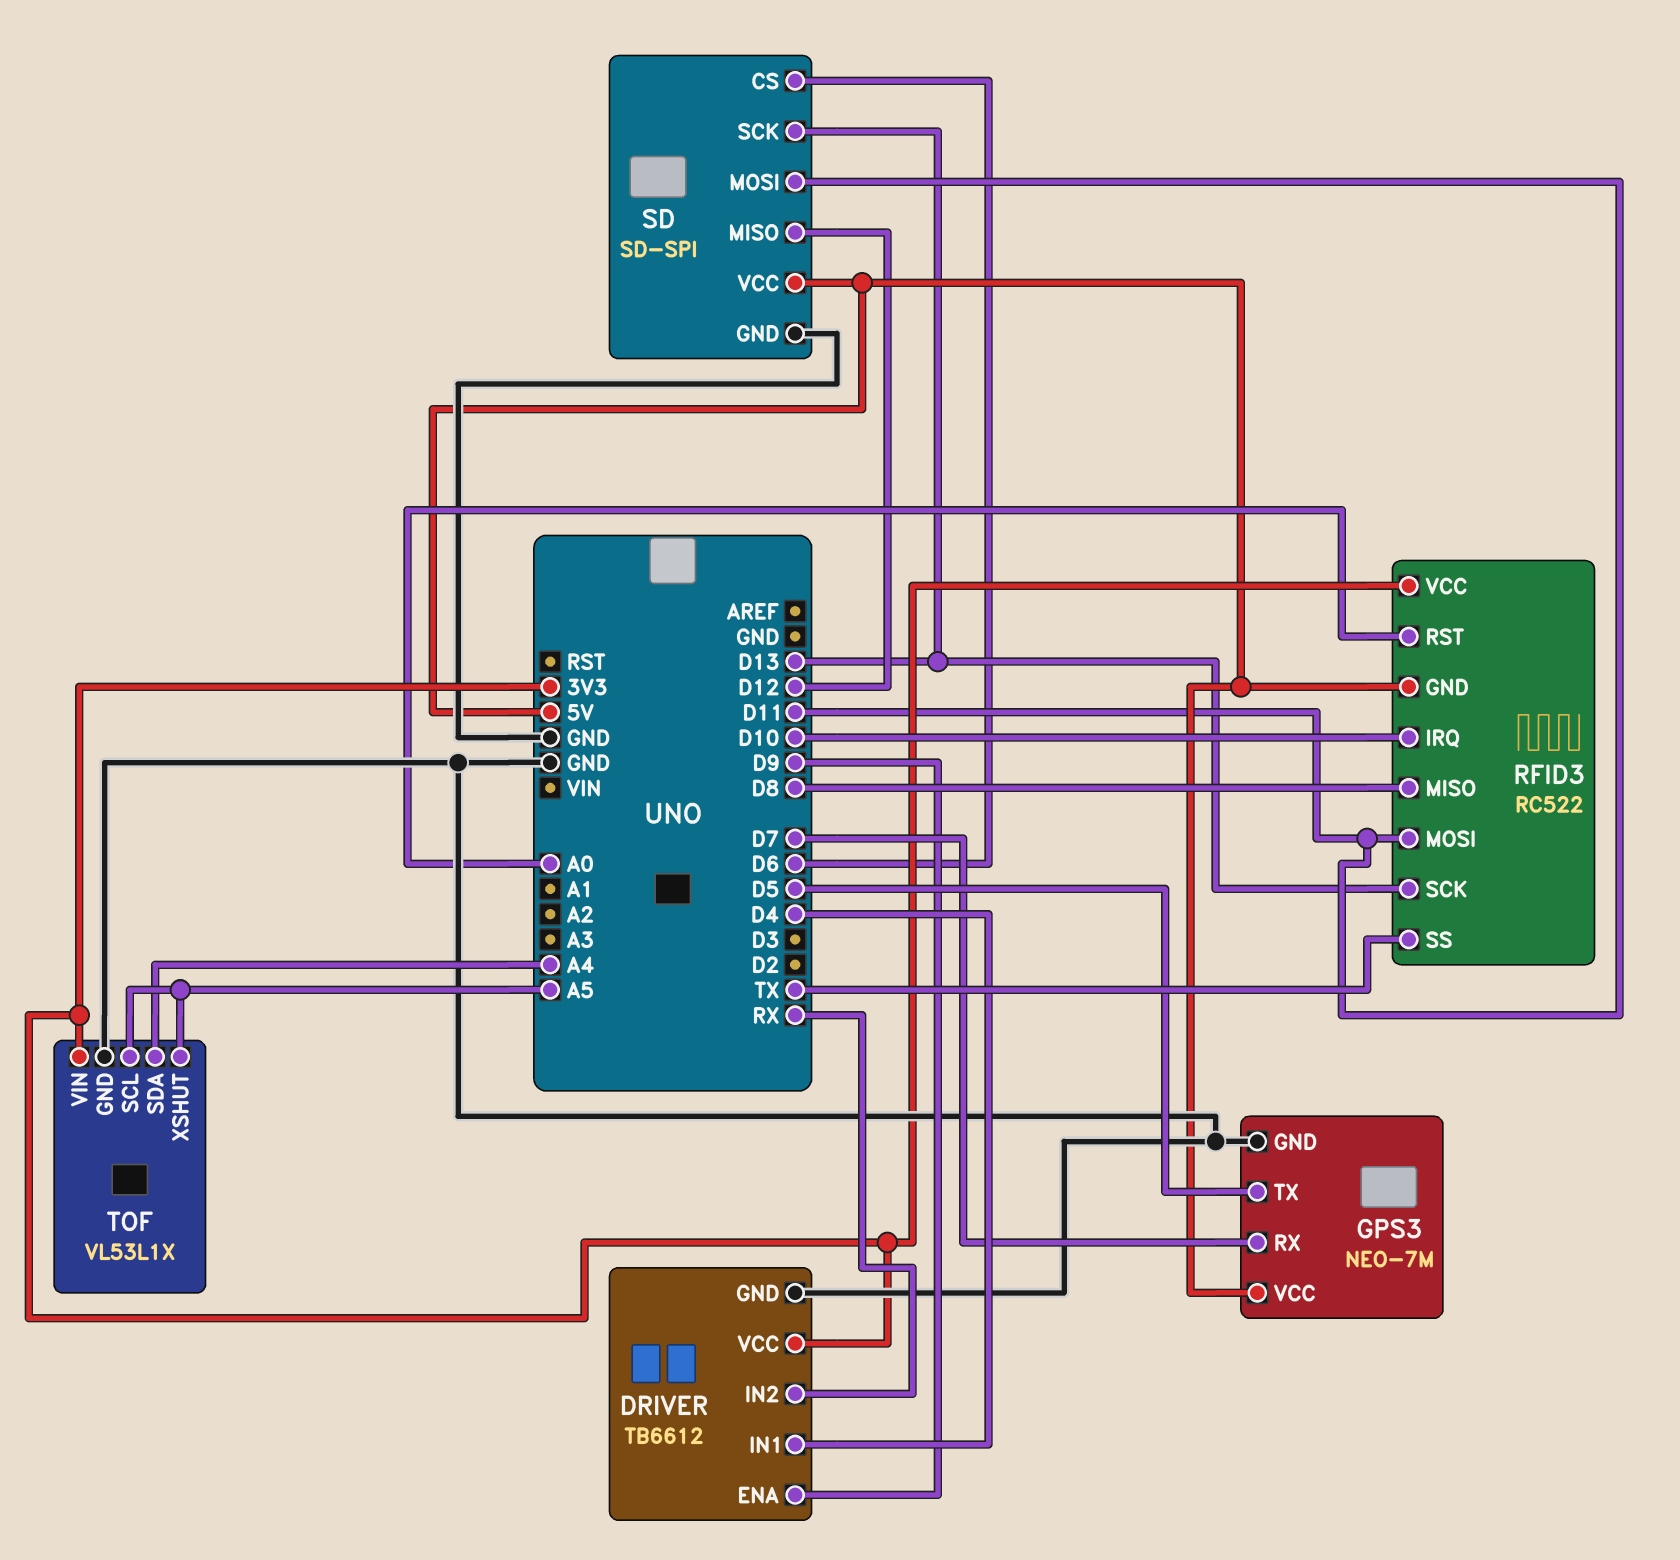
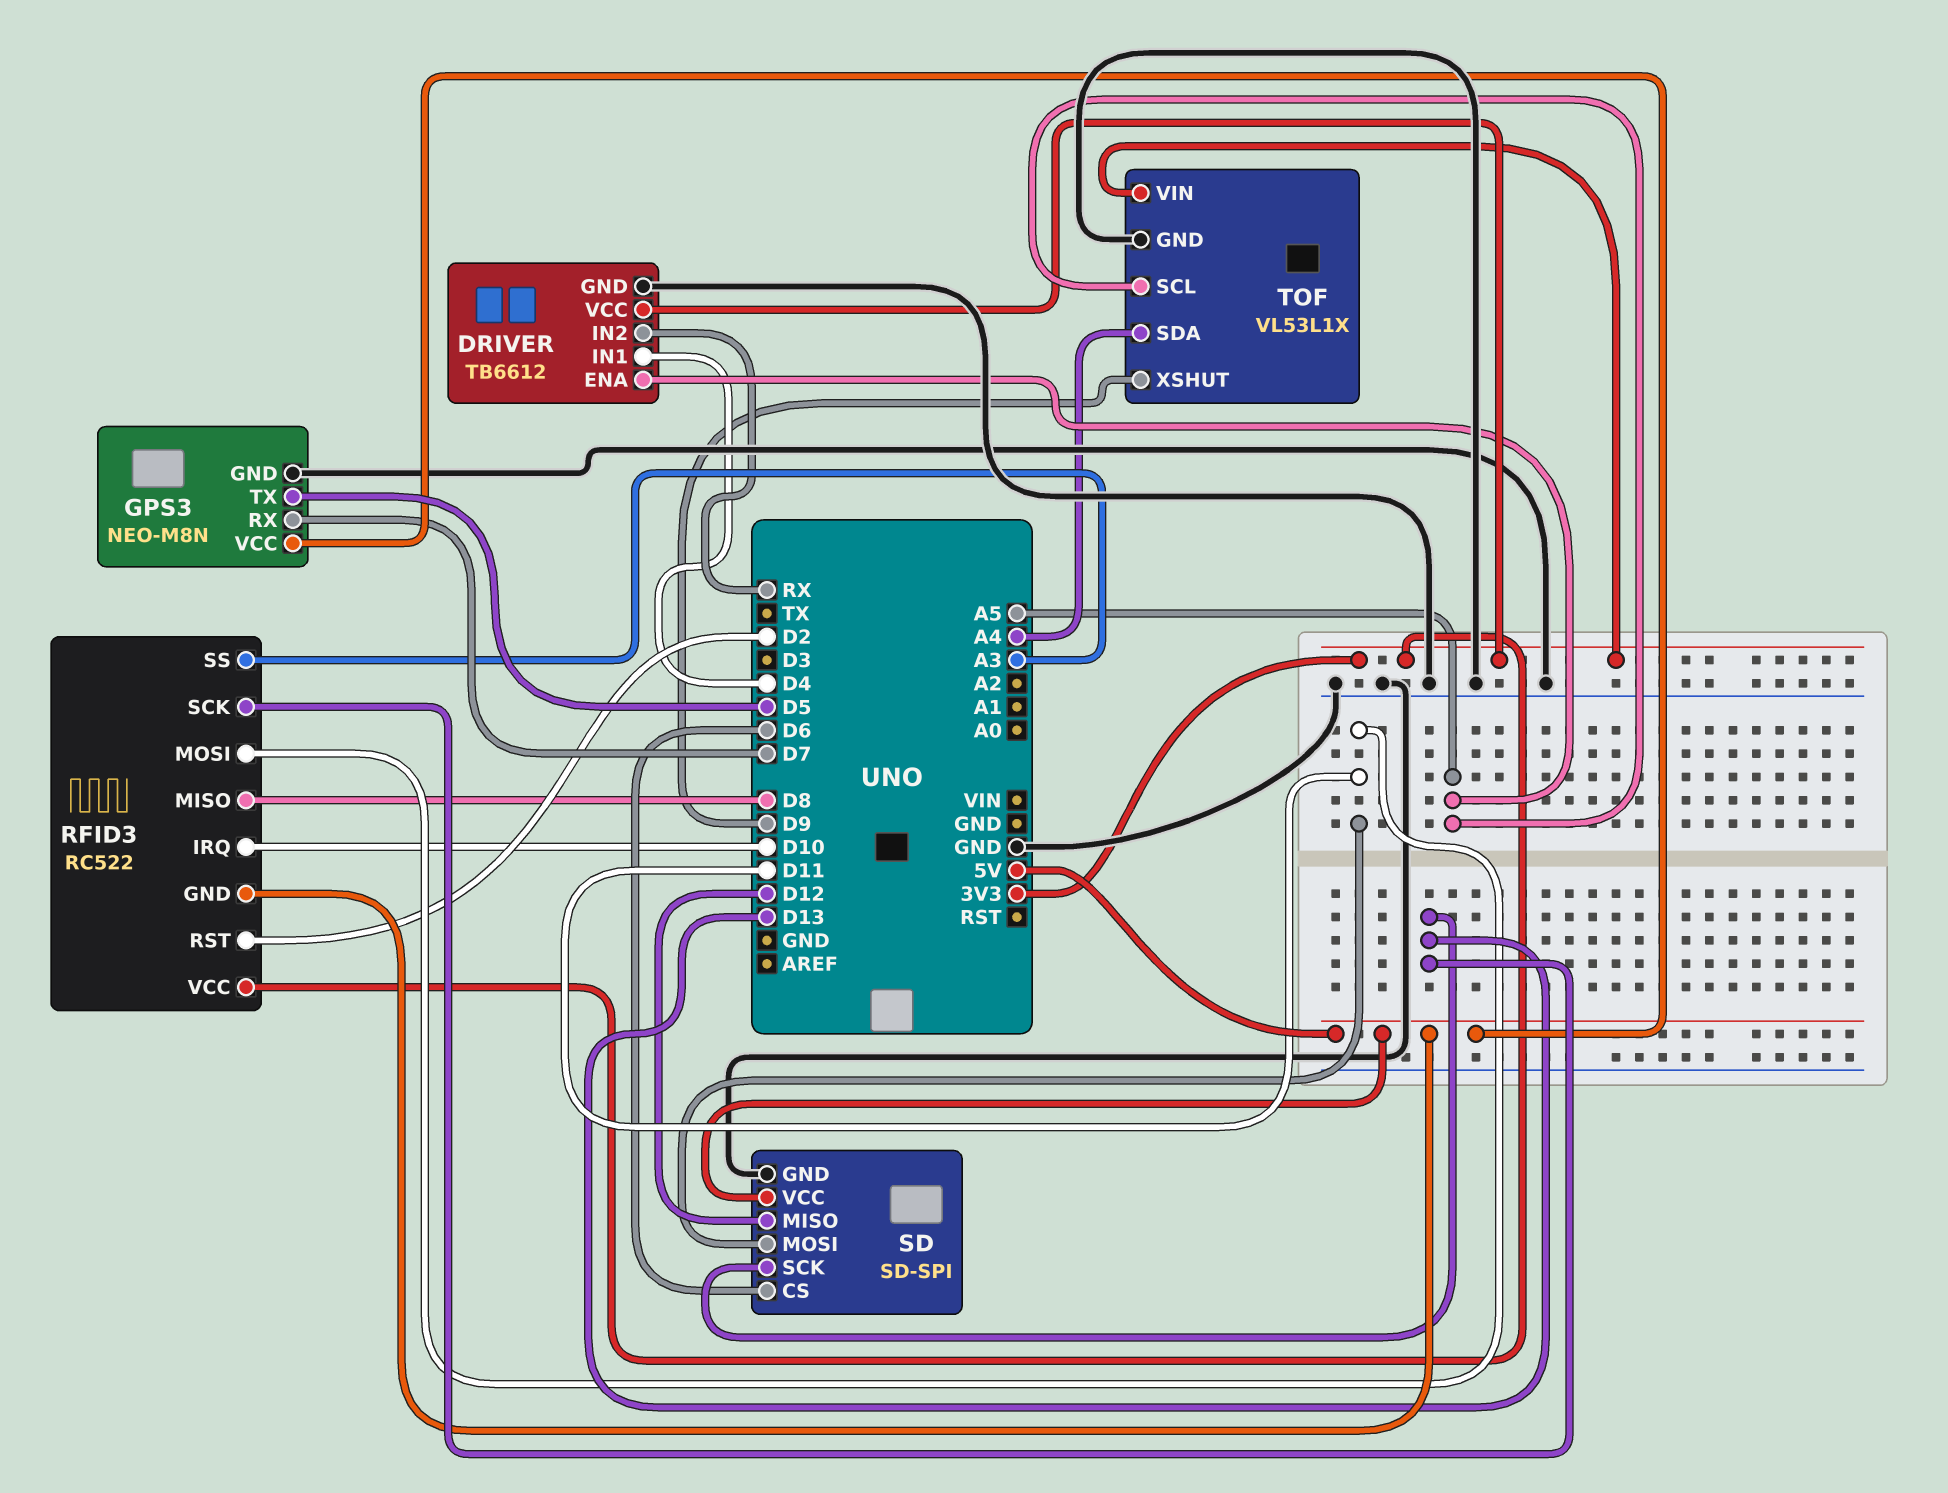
DRIVER pin ENA: D9 -> A5
GPS3: NEO-7M -> NEO-M8N
RFID3 pin RST: A0 -> D2
RFID3 pin SS: TX -> A3
TOF pin XSHUT: A5 -> D9

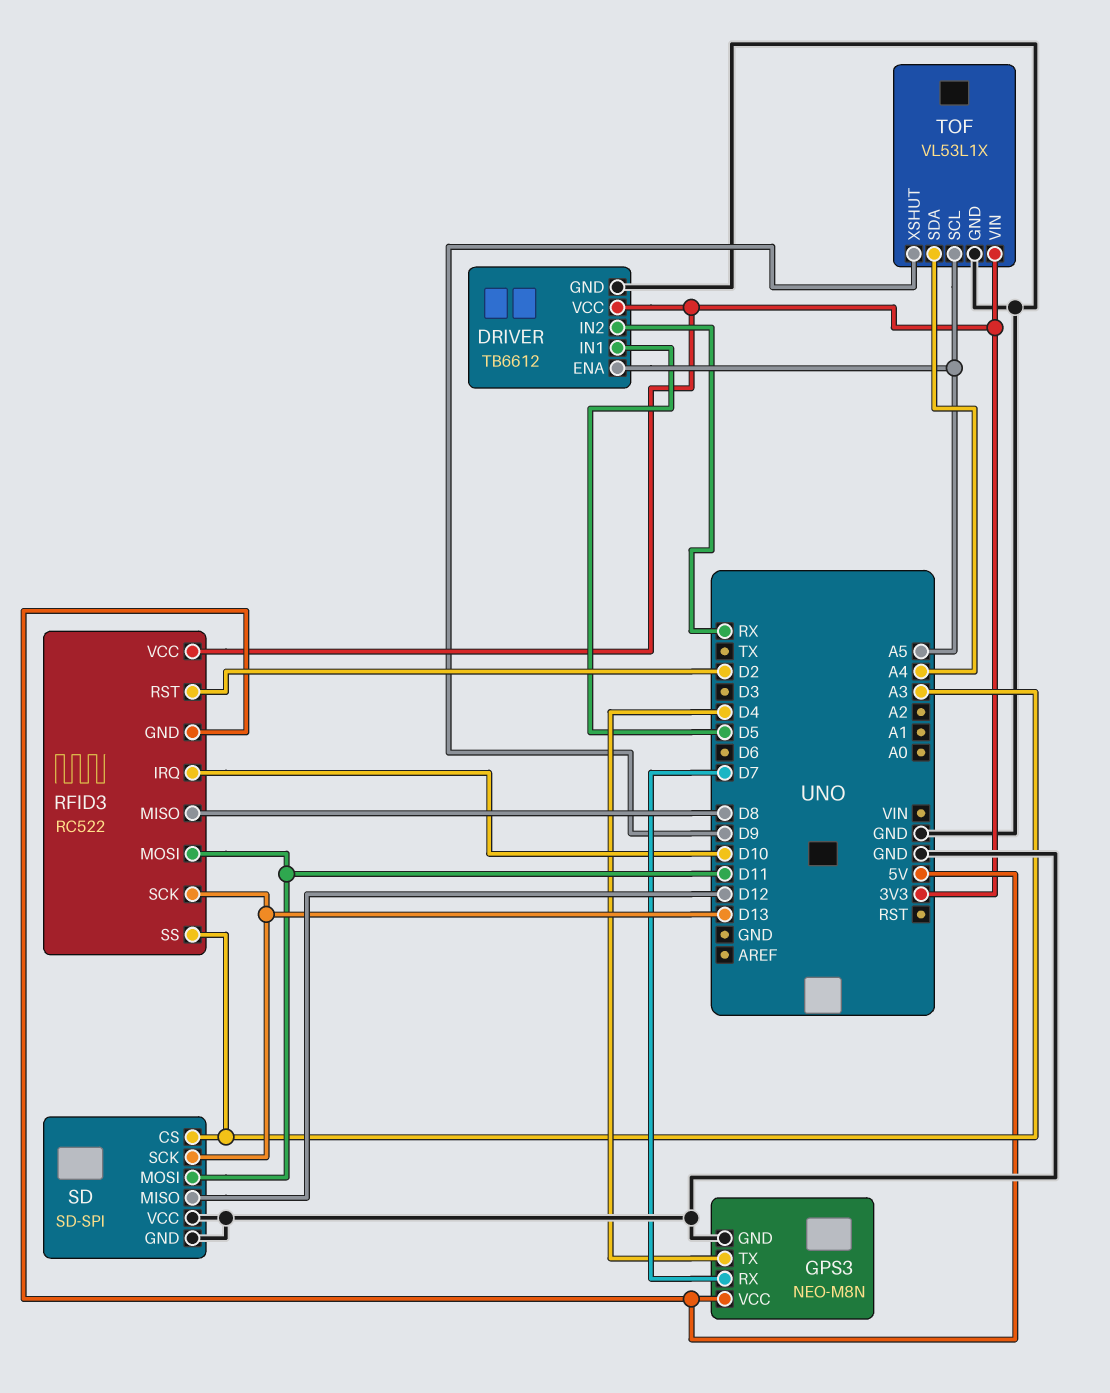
DRIVER pin IN1: D4 -> D5
GPS3 pin TX: D5 -> D4
SD pin CS: D6 -> A3
SD pin VCC: 5V -> GND

